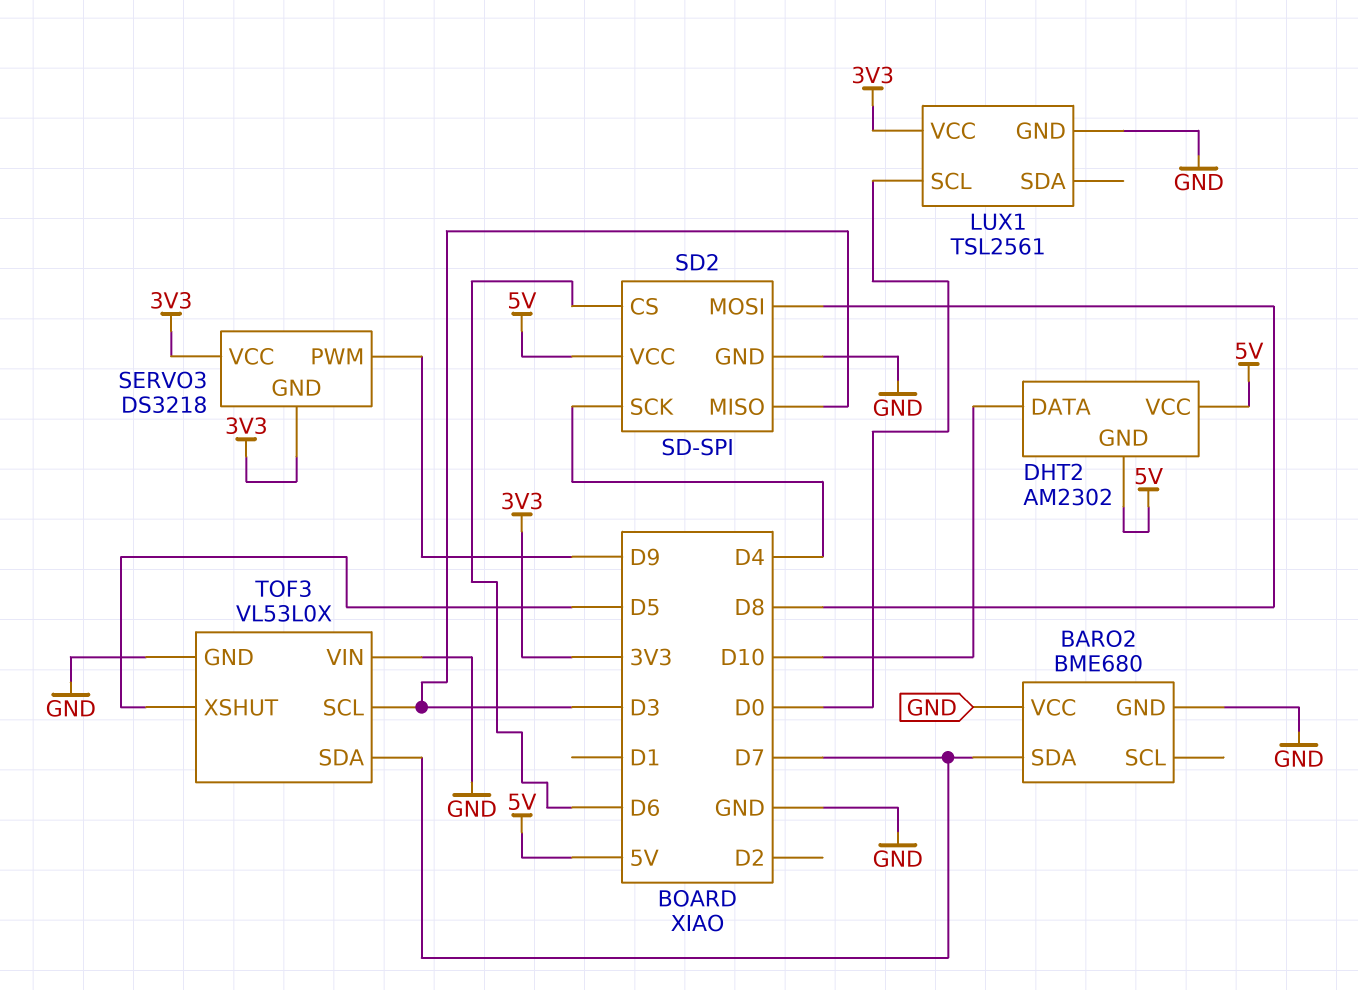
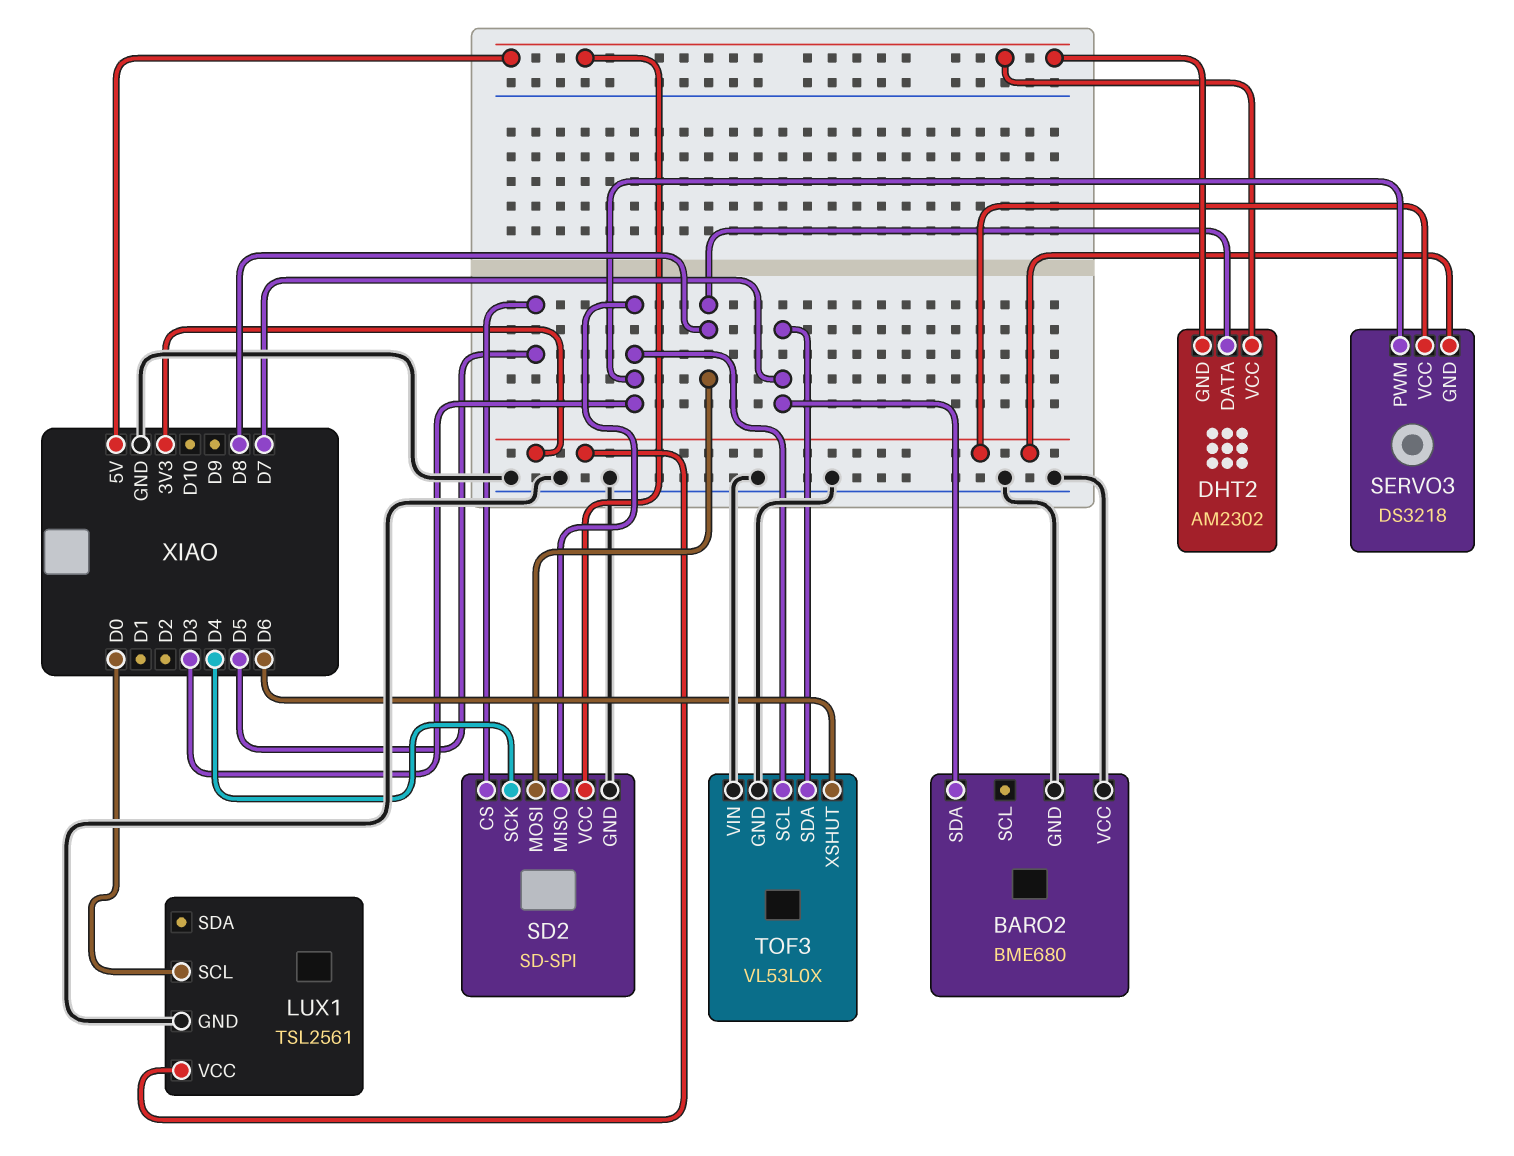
DHT2 pin DATA: D10 -> D8
SD2 pin CS: D6 -> D5
SERVO3 pin PWM: D9 -> D3
TOF3 pin XSHUT: D5 -> D6

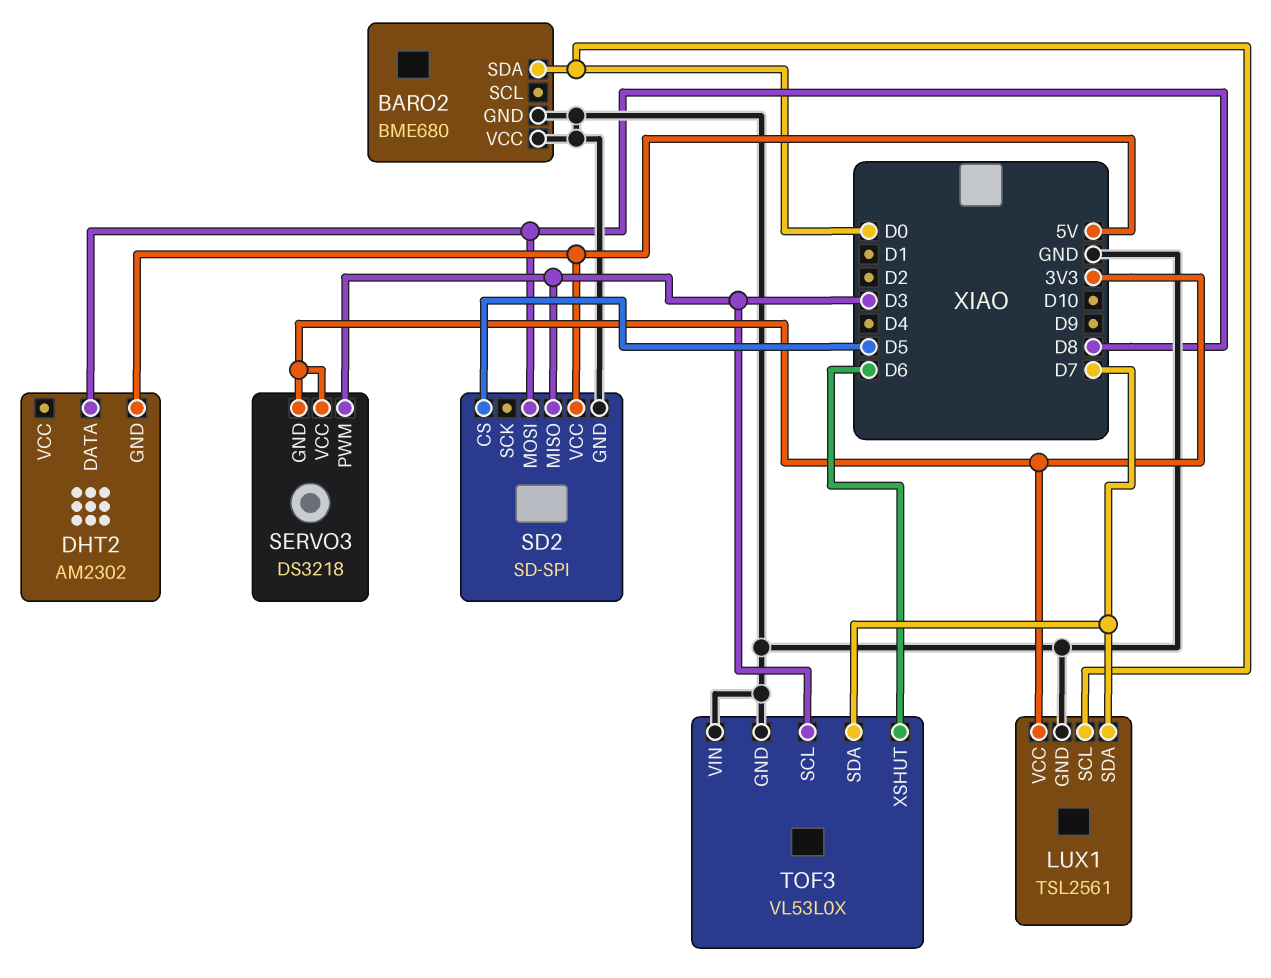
BARO2 pin SDA: D7 -> D0
DHT2 pin VCC: 5V -> none
LUX1 pin SDA: none -> D7
SD2 pin SCK: D4 -> none

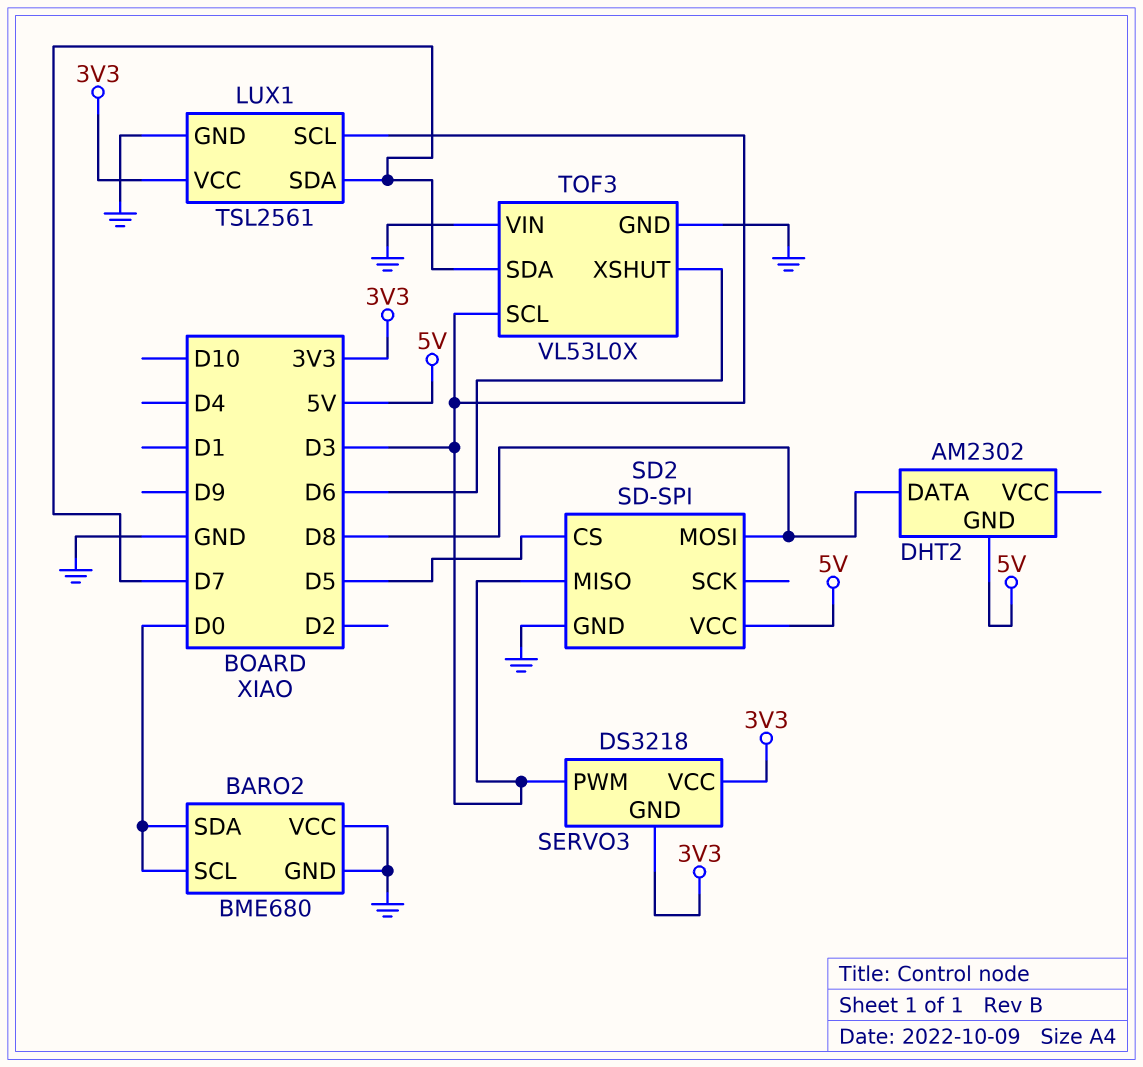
BARO2 pin SCL: none -> D0
LUX1 pin SCL: D0 -> D3

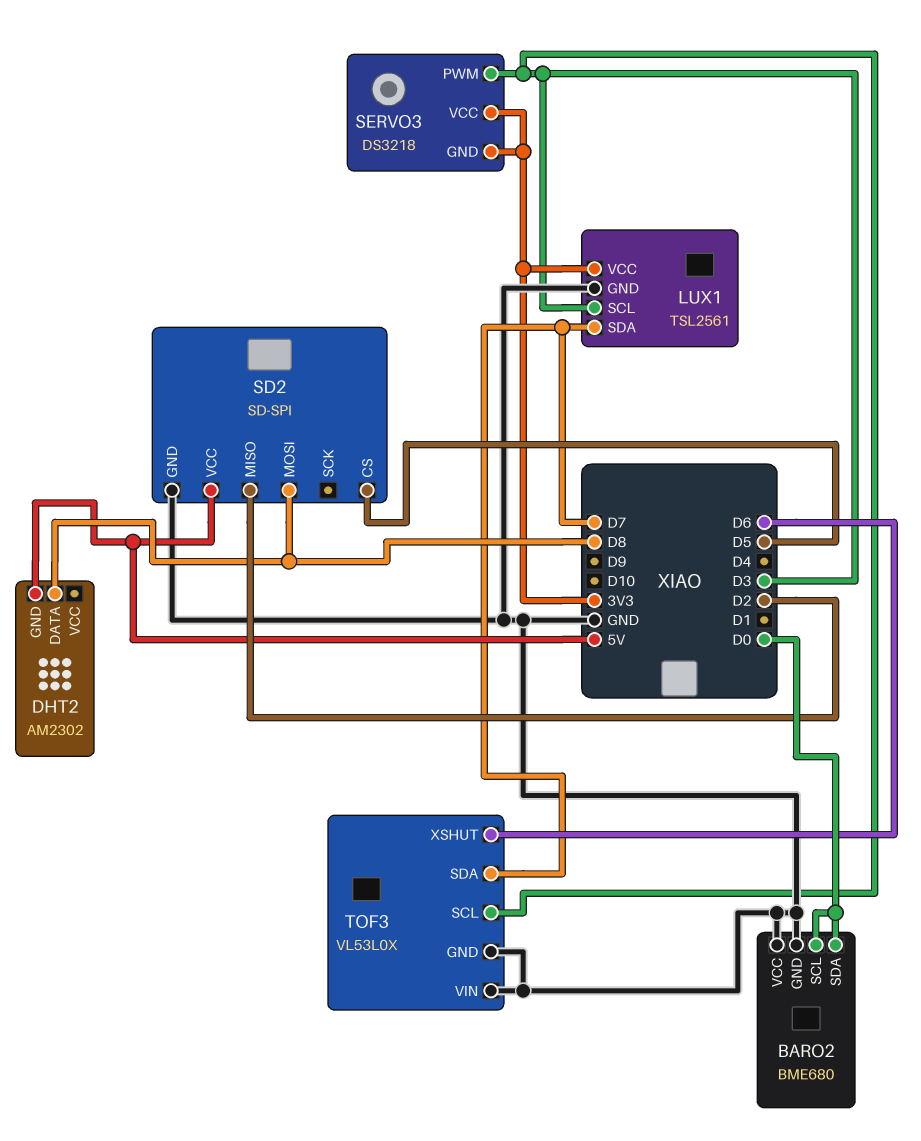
SD2 pin MISO: D3 -> D2

